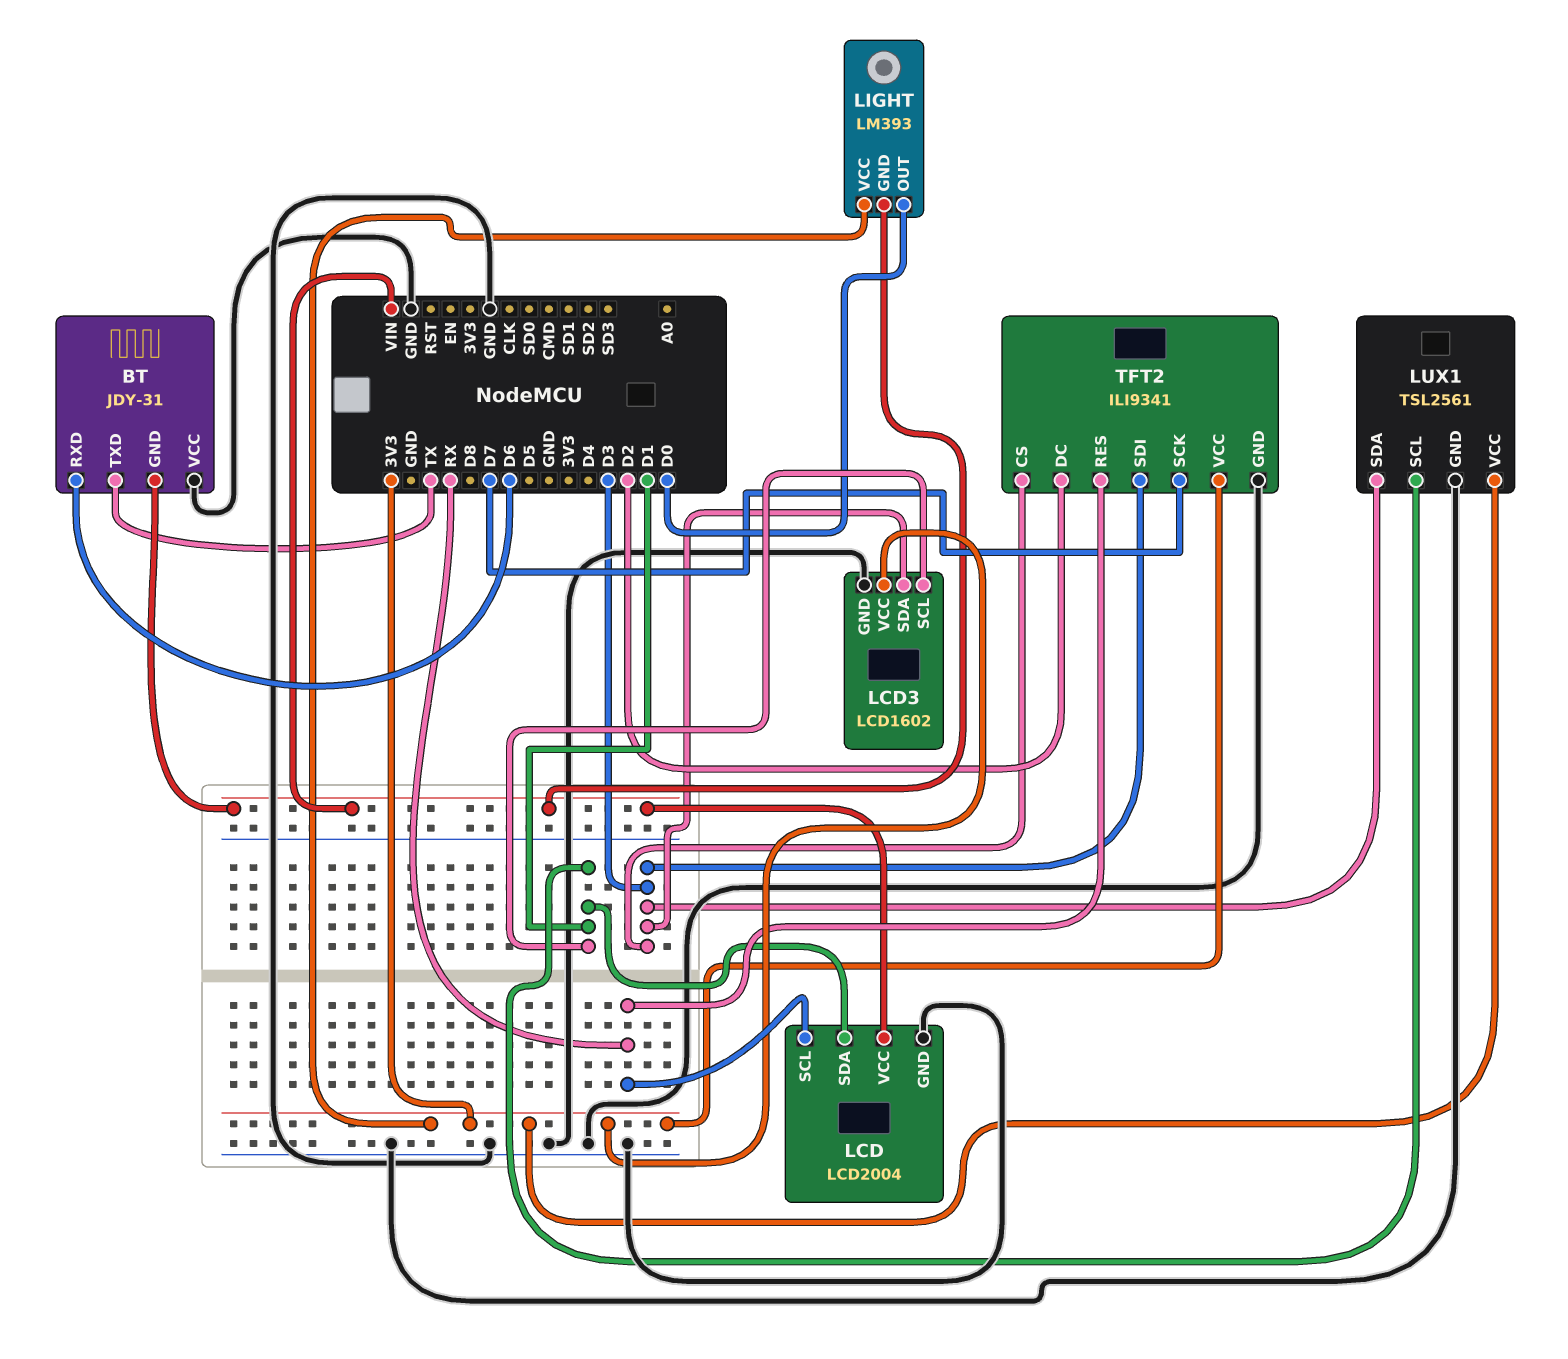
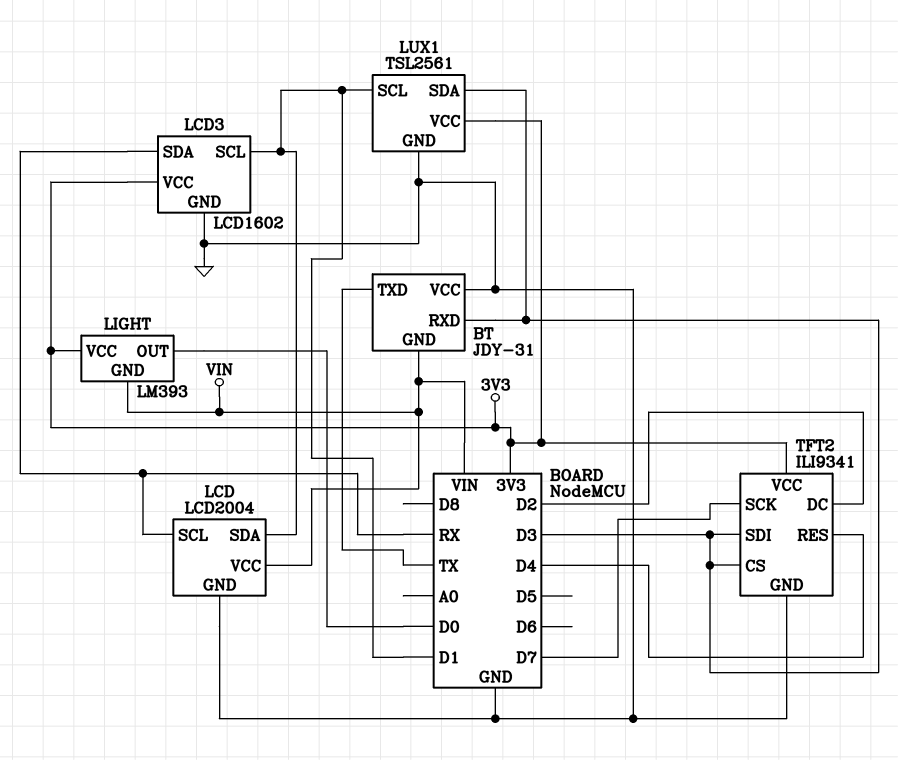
BT pin RXD: D6 -> D3
LCD3 pin SDA: D3 -> RX
TFT2 pin RES: RX -> D4

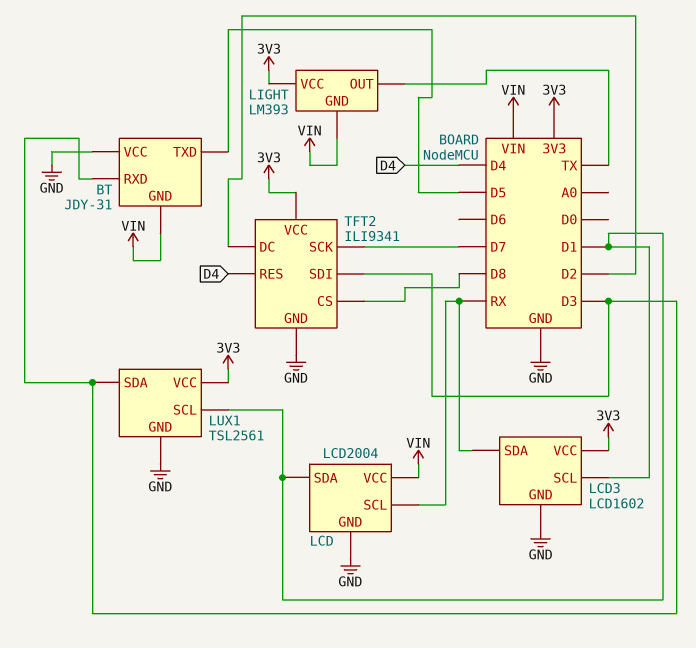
BT pin TXD: TX -> D5
LIGHT pin OUT: D0 -> TX
TFT2 pin CS: D3 -> D8

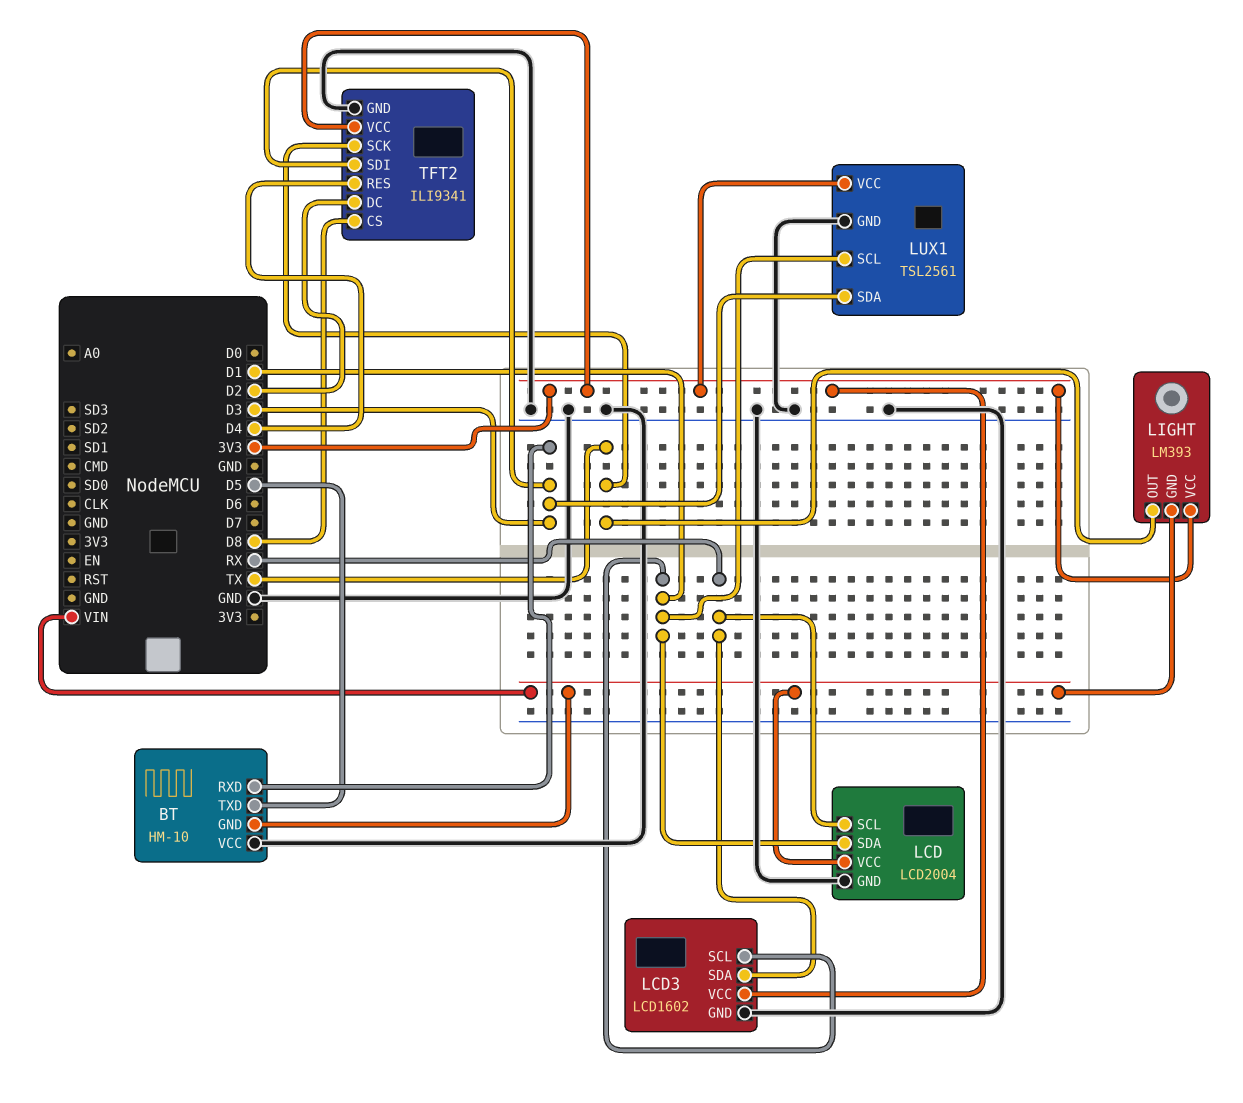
BT: JDY-31 -> HM-10
TFT2 pin SCK: D7 -> TX

